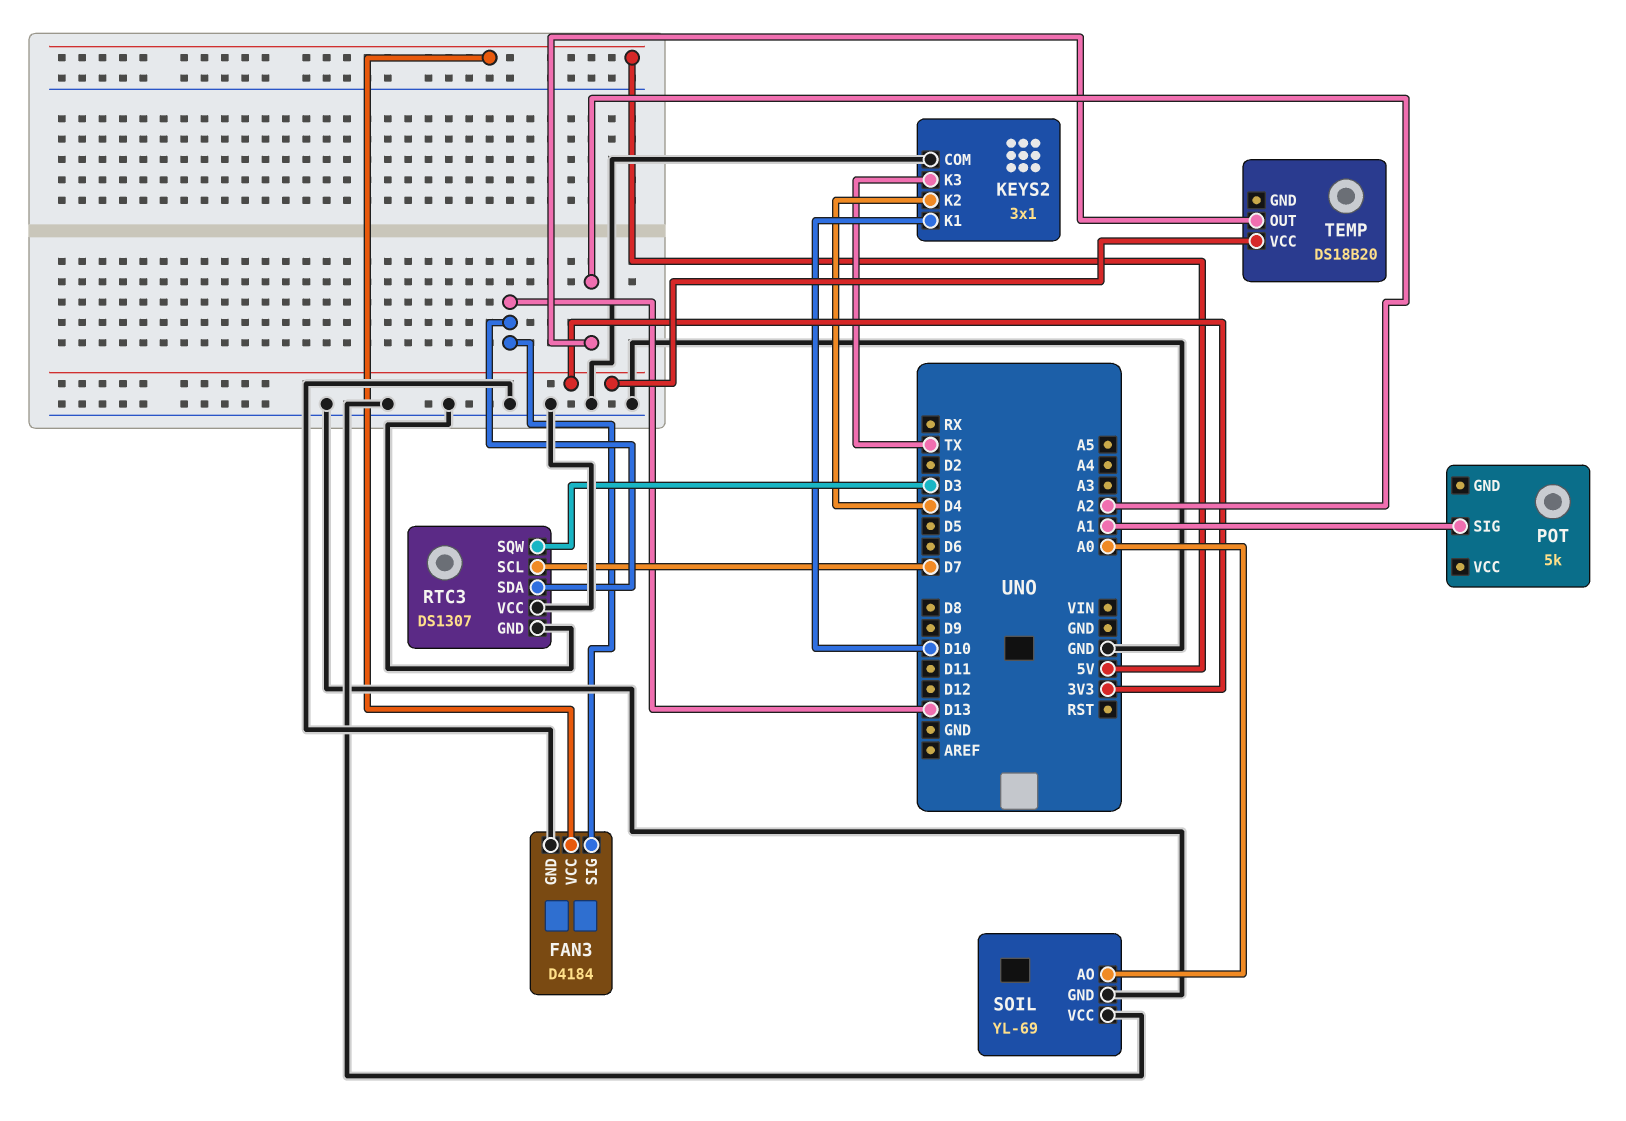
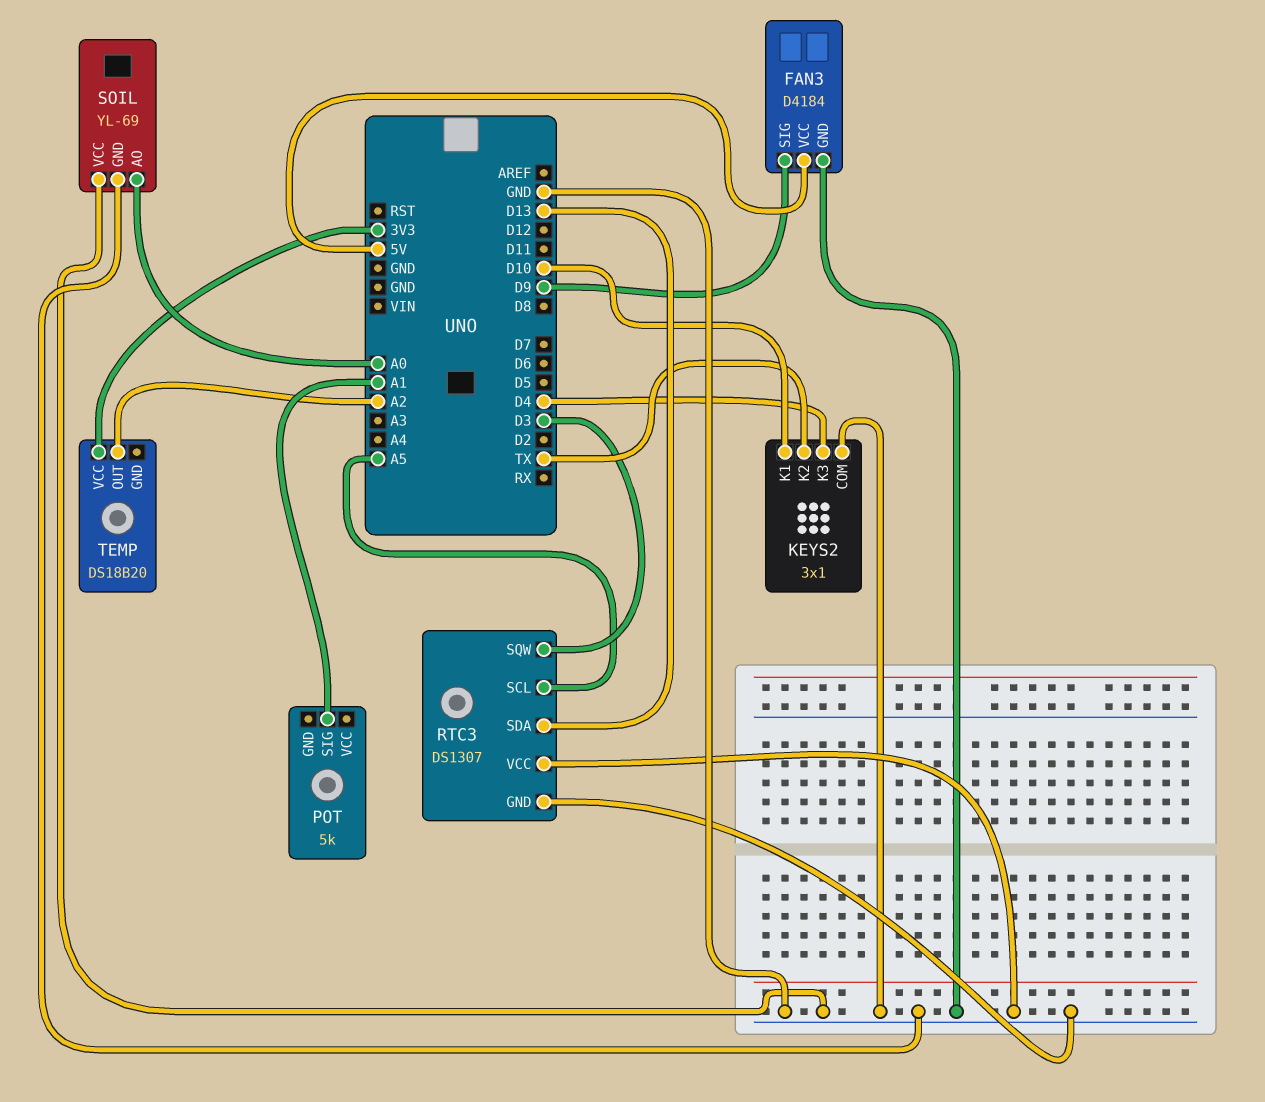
FAN3 pin SIG: D13 -> D9
KEYS2 pin K2: D4 -> TX
KEYS2 pin K3: TX -> D4
RTC3 pin SCL: D7 -> A5

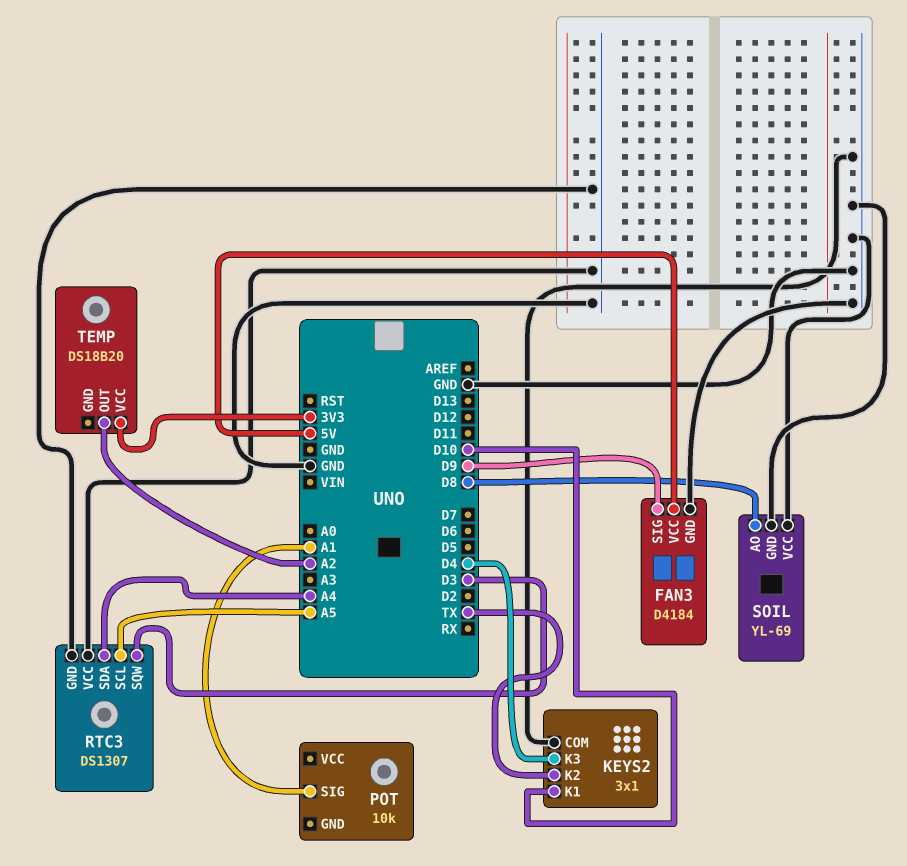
POT: 5k -> 10k
RTC3 pin SDA: D13 -> A4
SOIL pin AO: A0 -> D8

